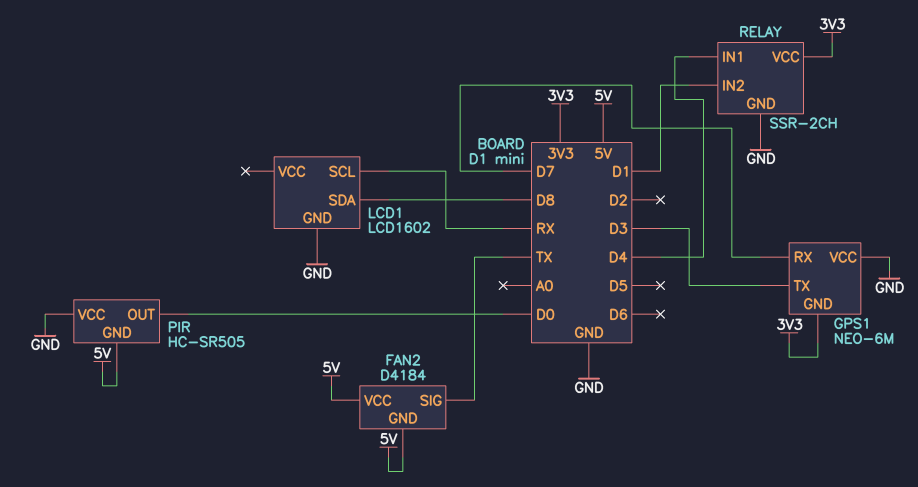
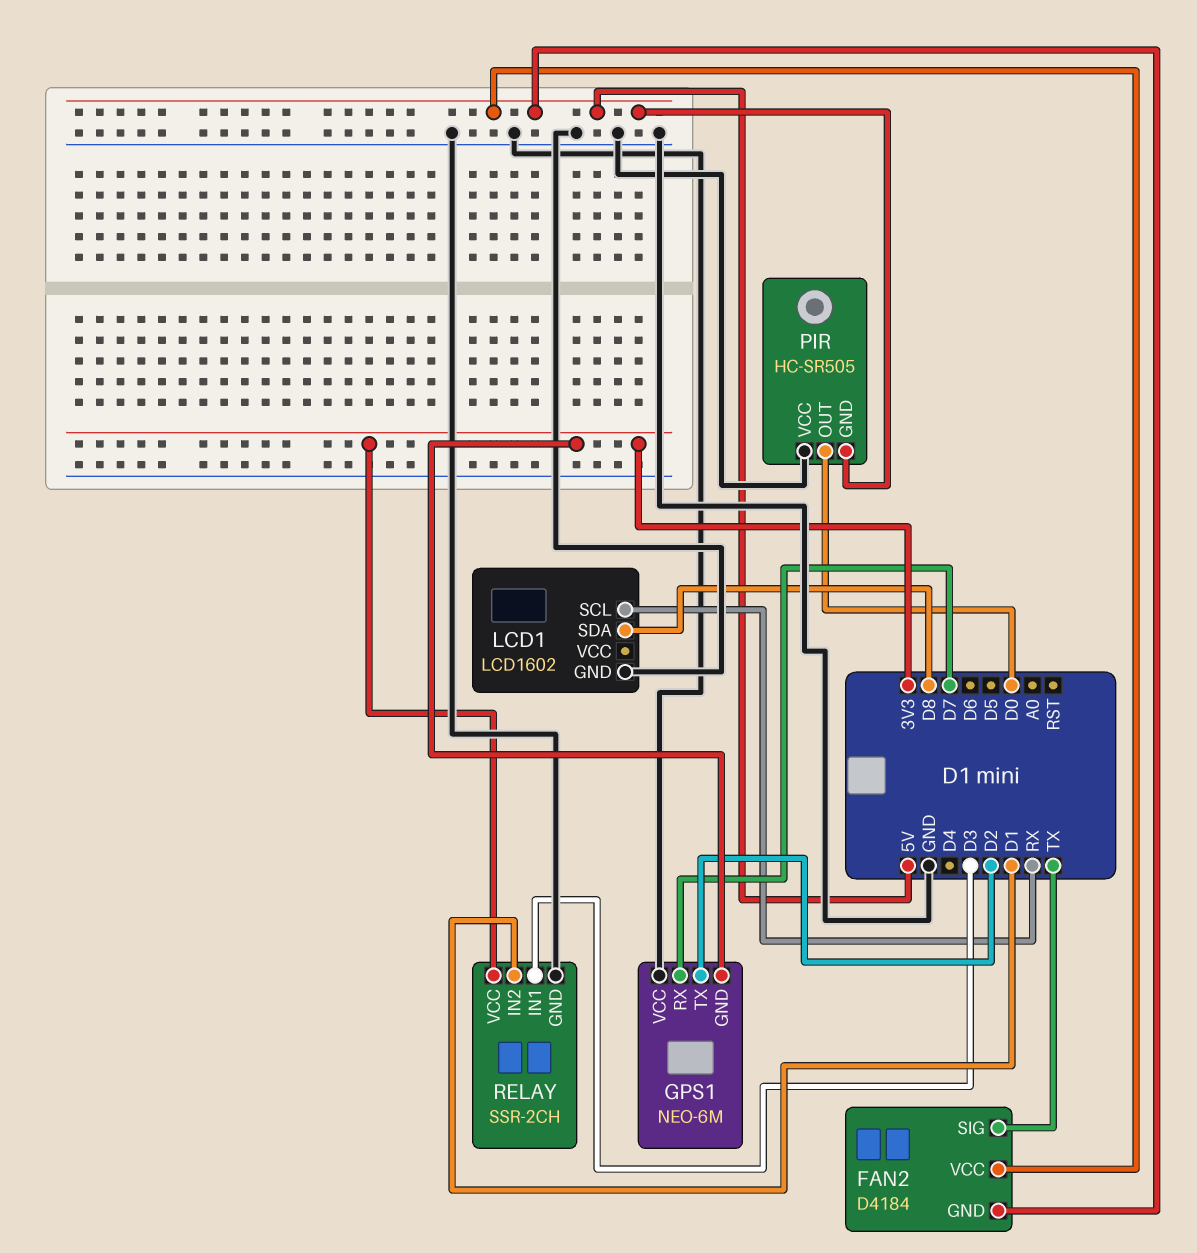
GPS1 pin TX: D3 -> D2
RELAY pin IN1: D4 -> D3

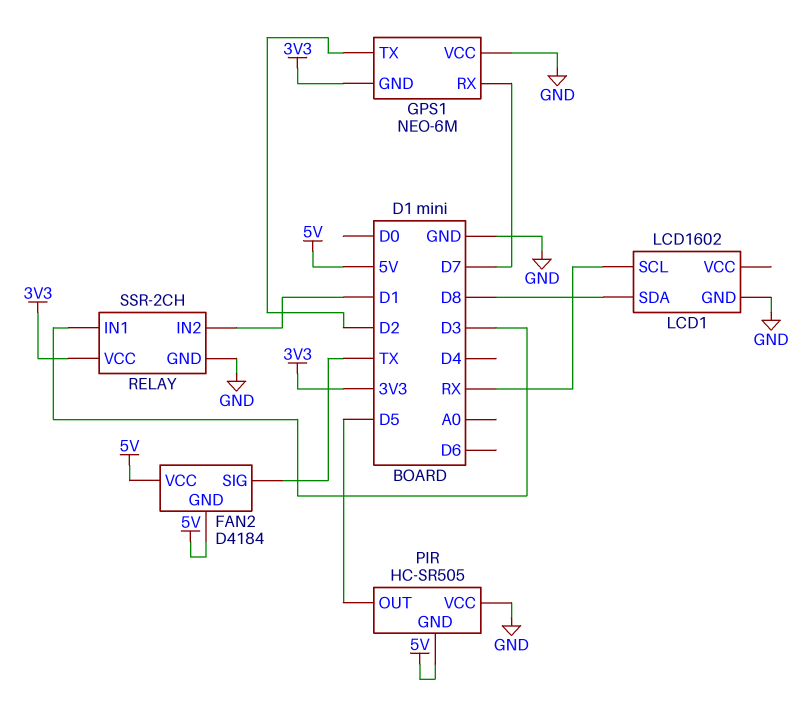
PIR pin OUT: D0 -> D5

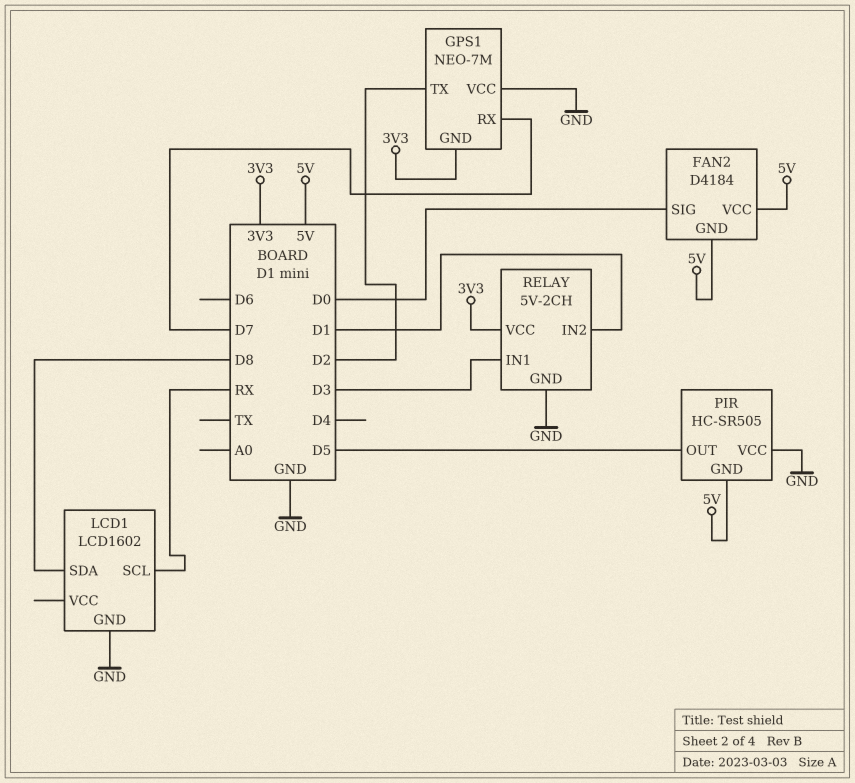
FAN2 pin SIG: TX -> D0
GPS1: NEO-6M -> NEO-7M
RELAY: SSR-2CH -> 5V-2CH

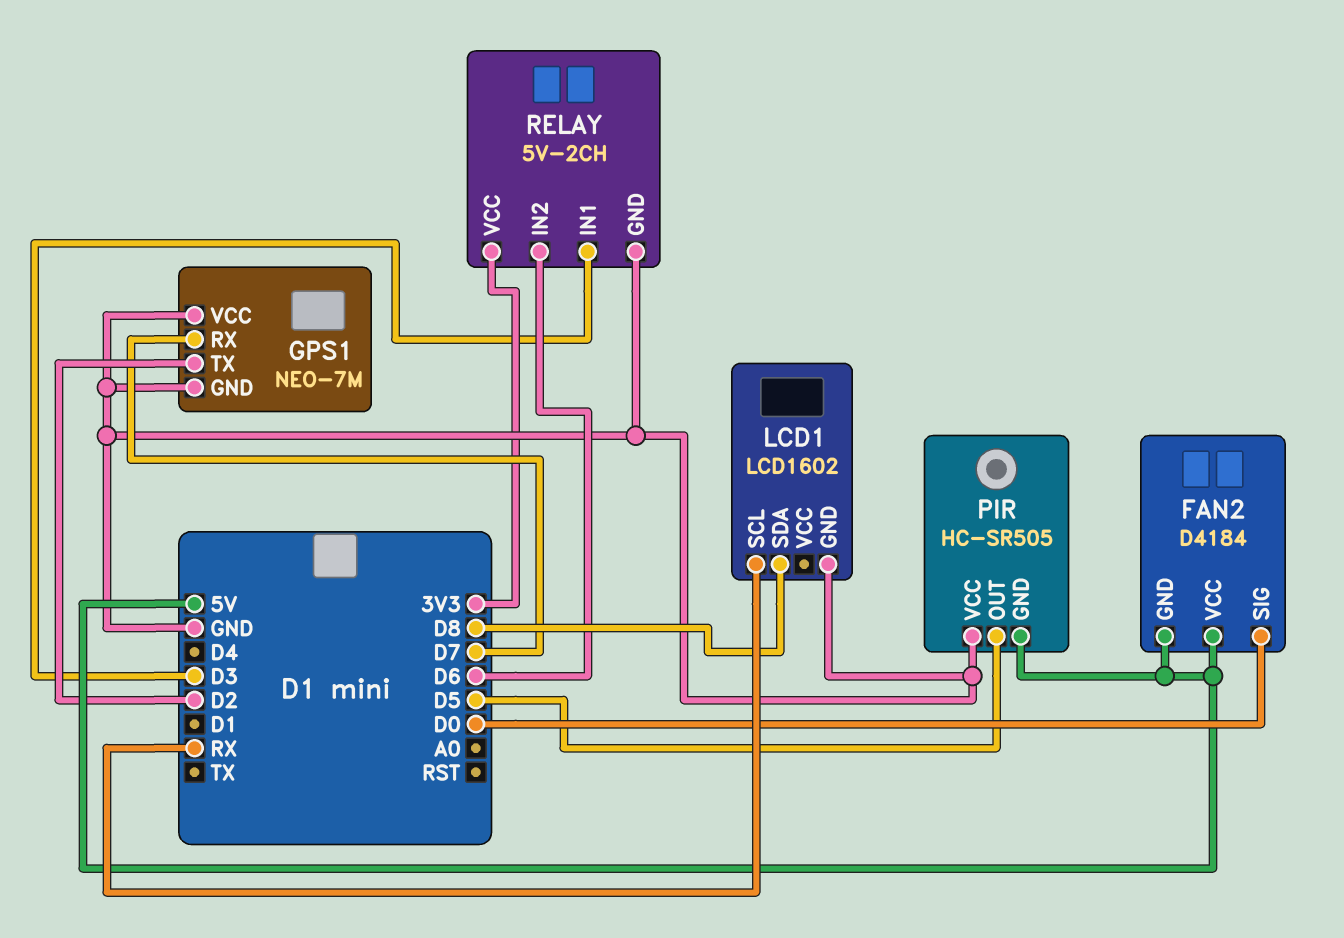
GPS1 pin GND: 3V3 -> GND
RELAY pin IN2: D1 -> D6

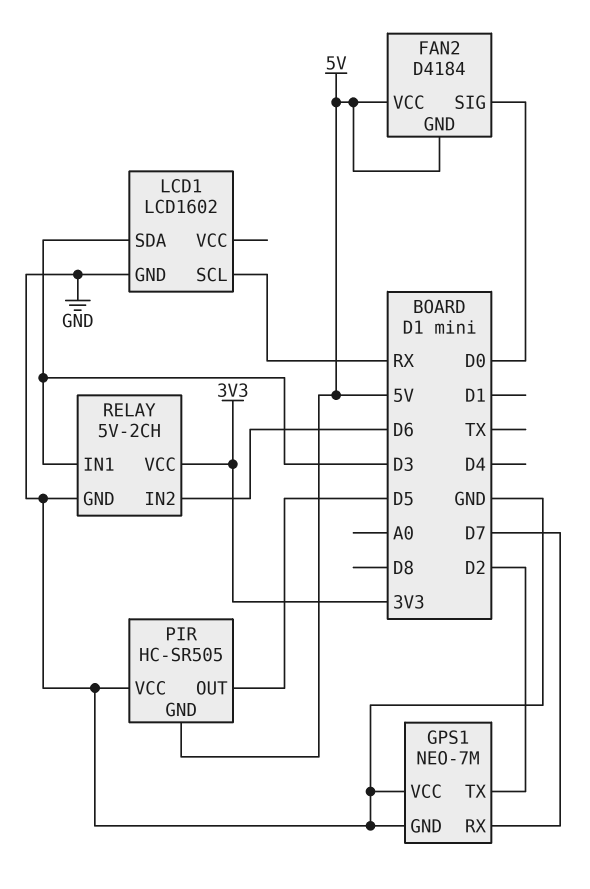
LCD1 pin SDA: D8 -> D3

